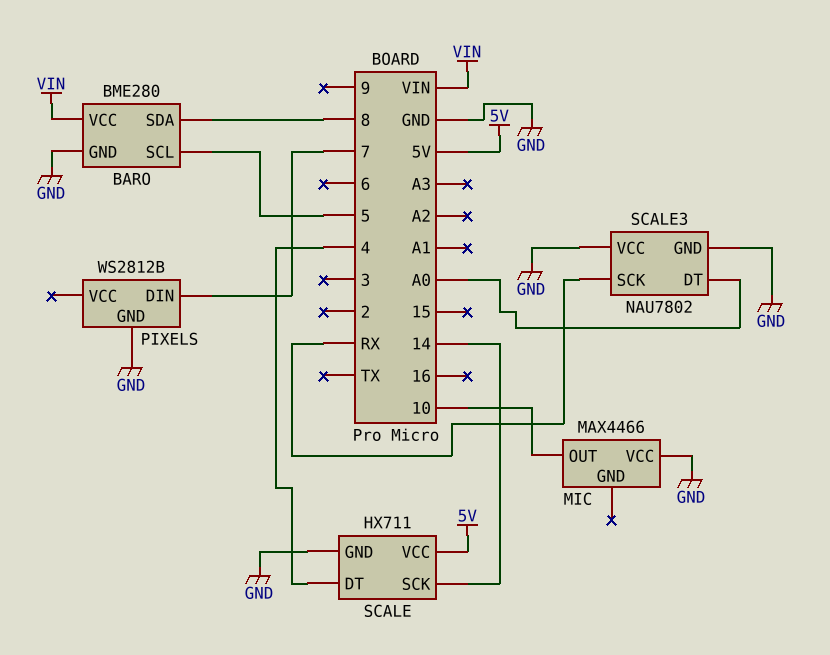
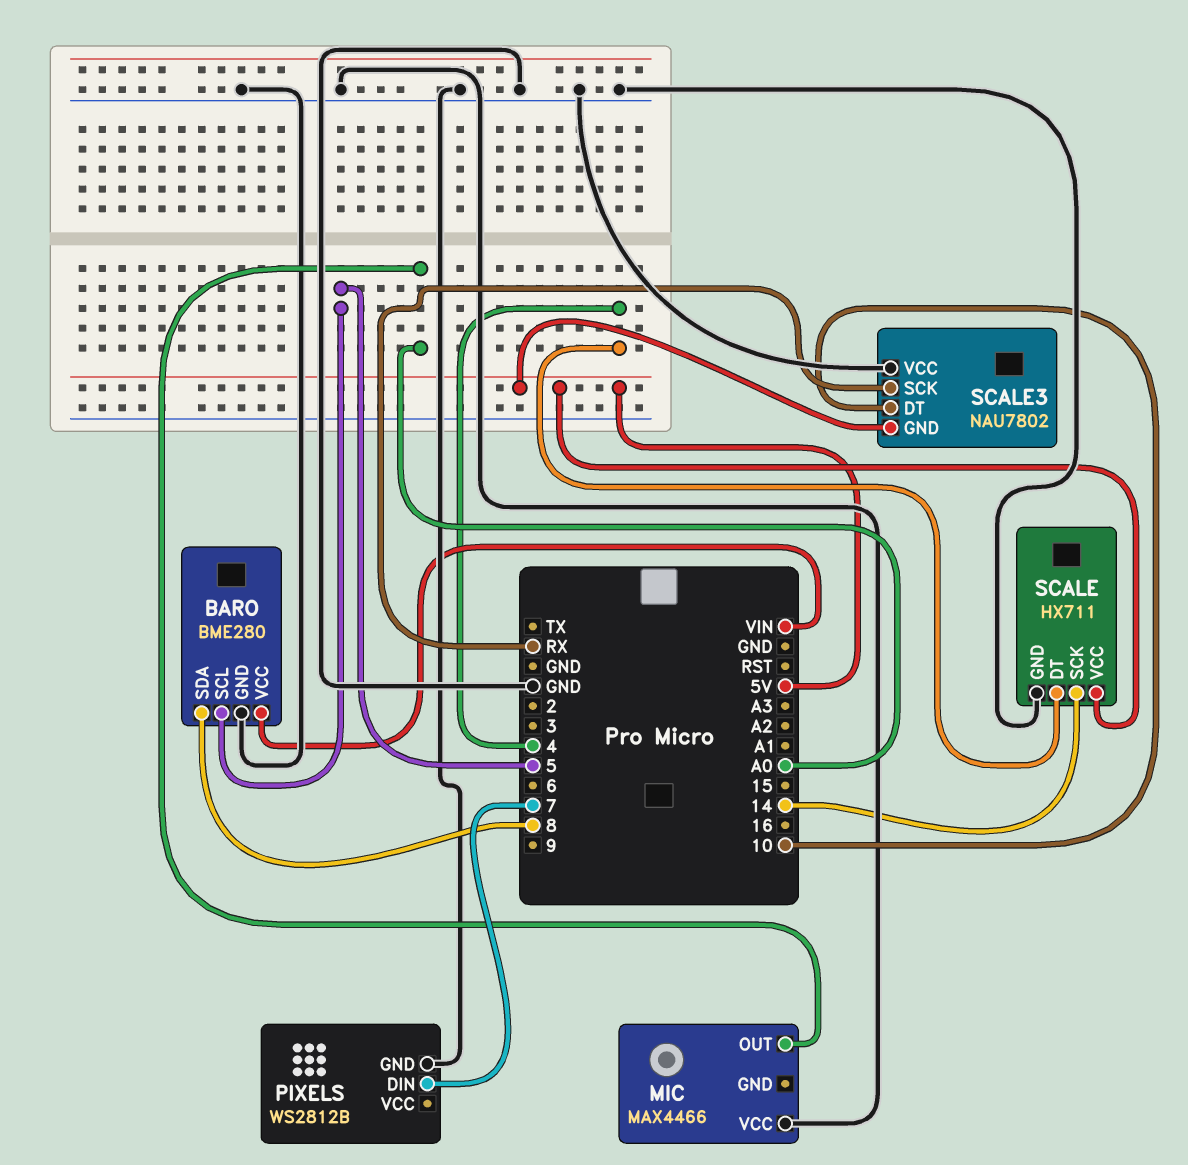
MIC pin OUT: 10 -> A0
SCALE3 pin DT: A0 -> 10
SCALE3 pin GND: GND -> 5V

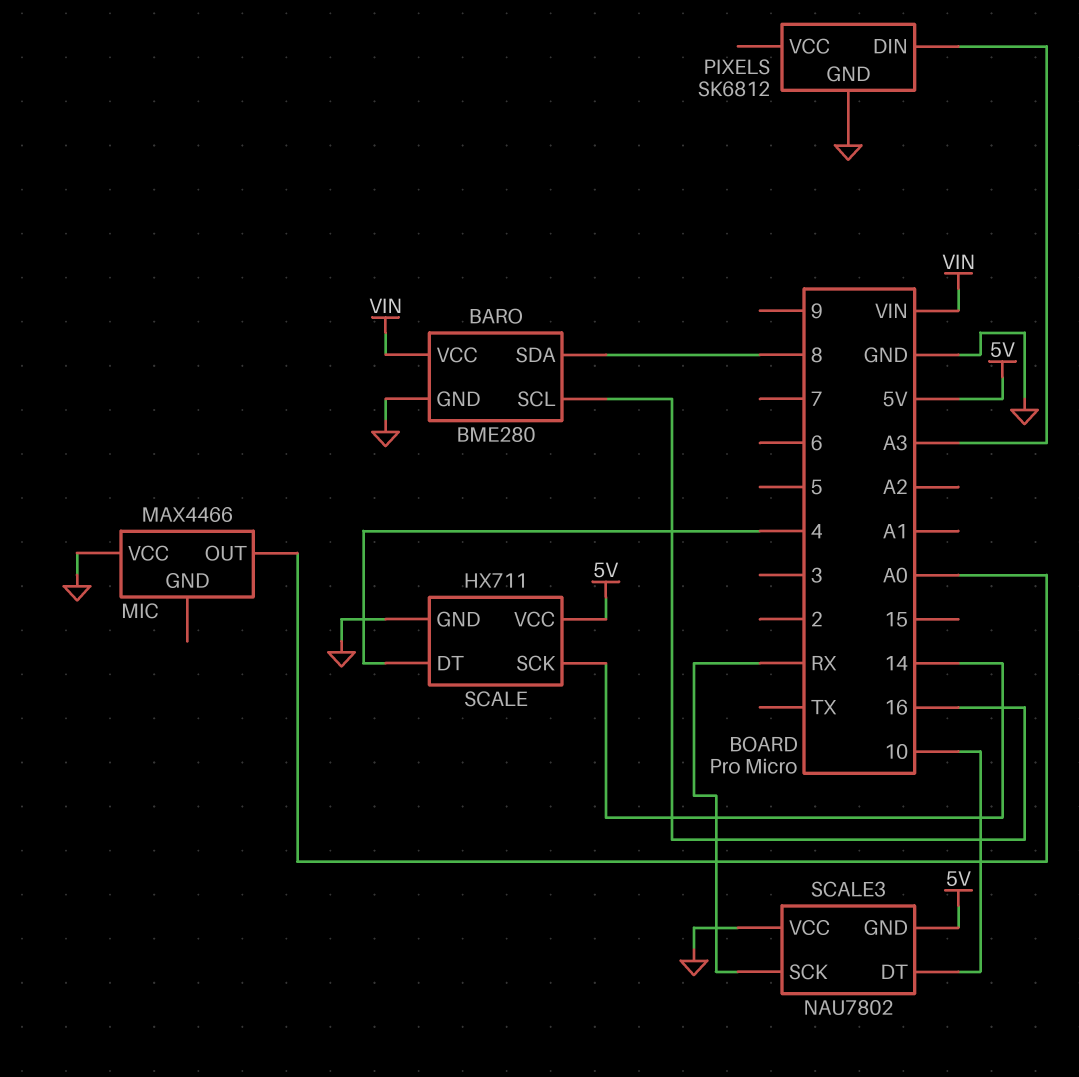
BARO pin SCL: 5 -> 16
PIXELS: WS2812B -> SK6812
PIXELS pin DIN: 7 -> A3

